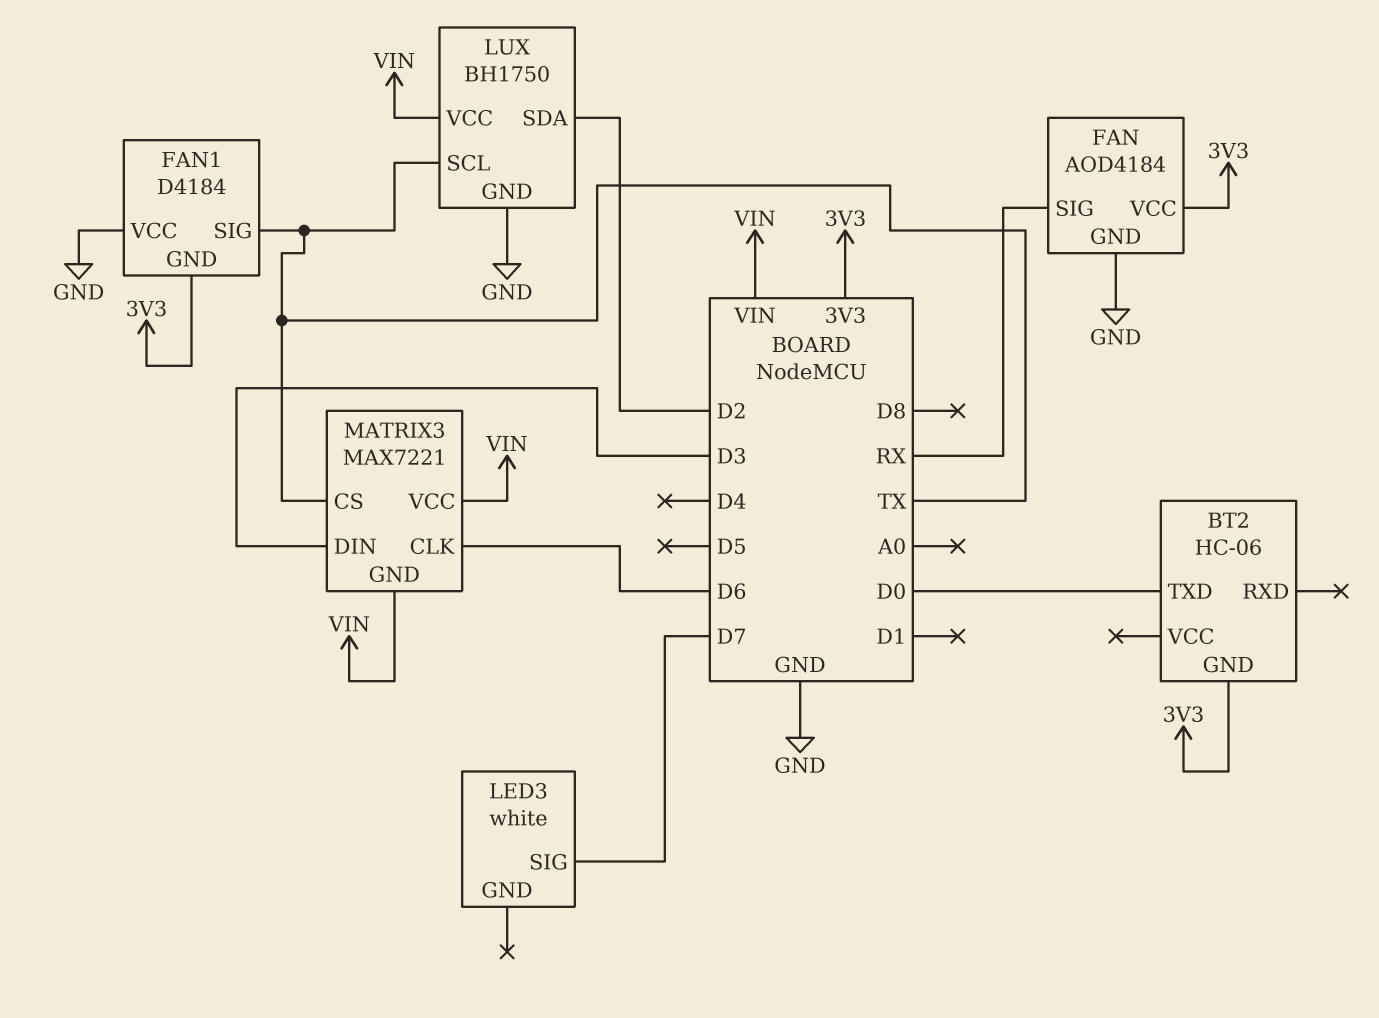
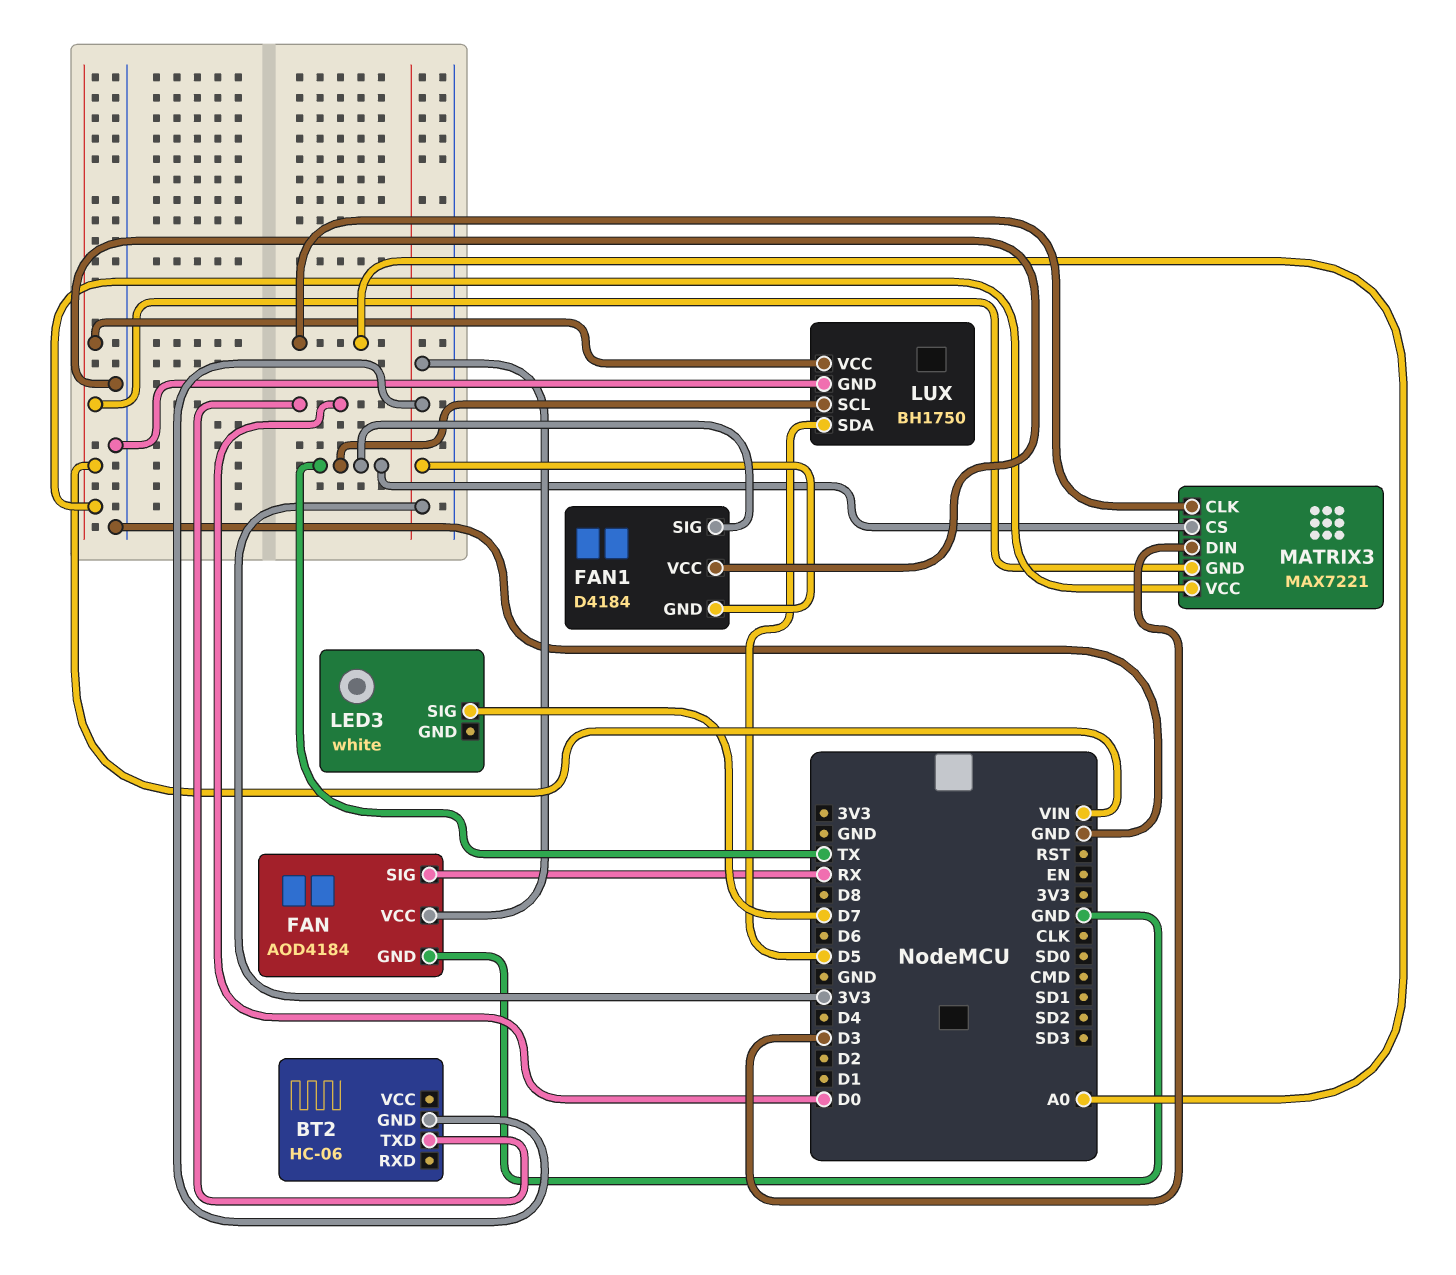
LUX pin SDA: D2 -> D5
MATRIX3 pin CLK: D6 -> A0

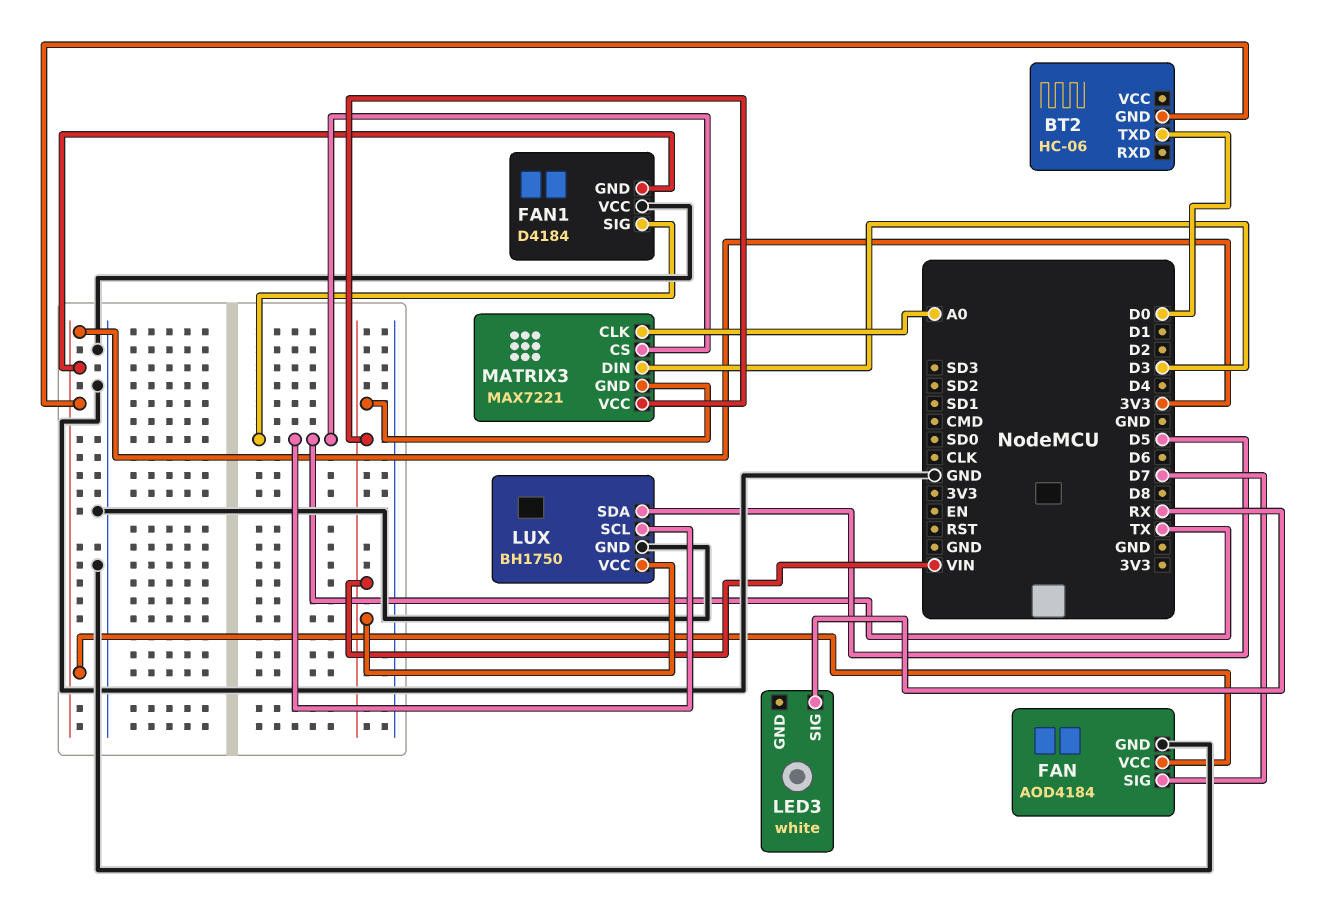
FAN pin SIG: RX -> D7
LED3 pin SIG: D7 -> RX

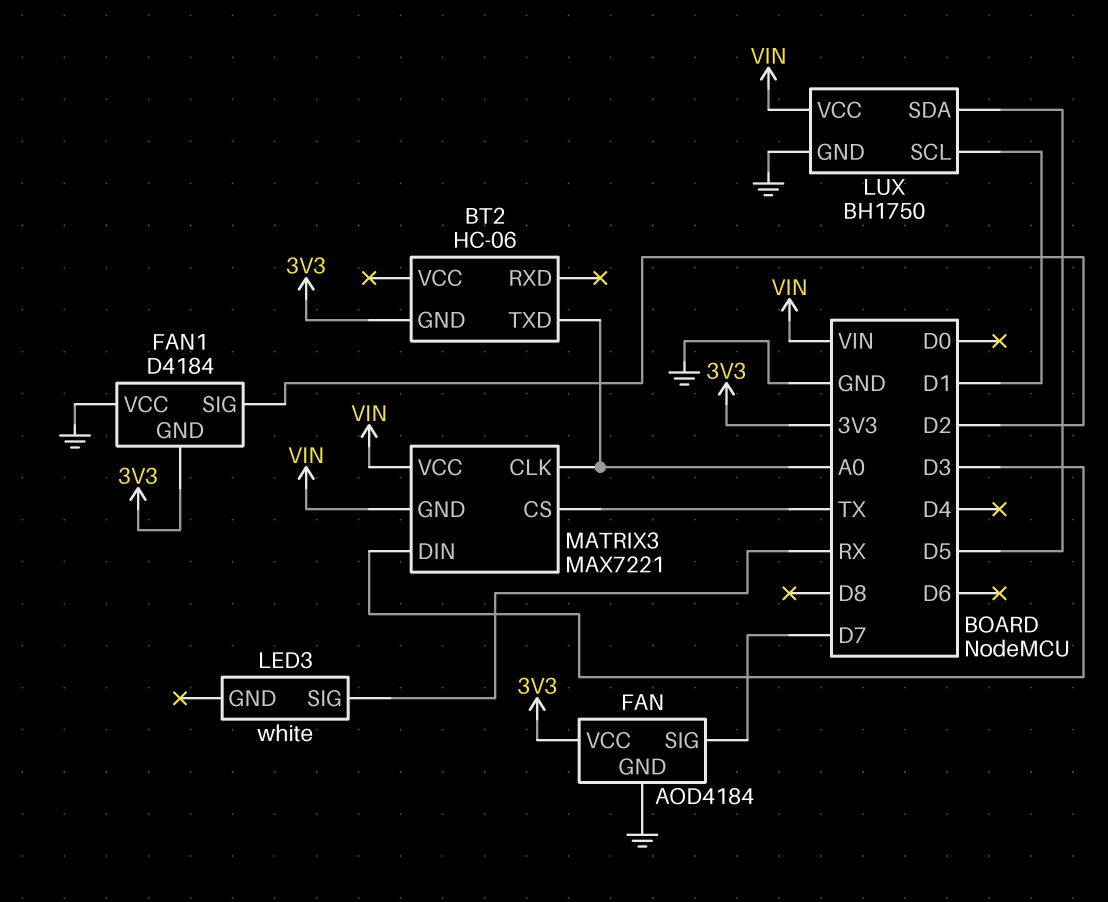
BT2 pin TXD: D0 -> A0
FAN1 pin SIG: TX -> D2
LUX pin SCL: TX -> D1

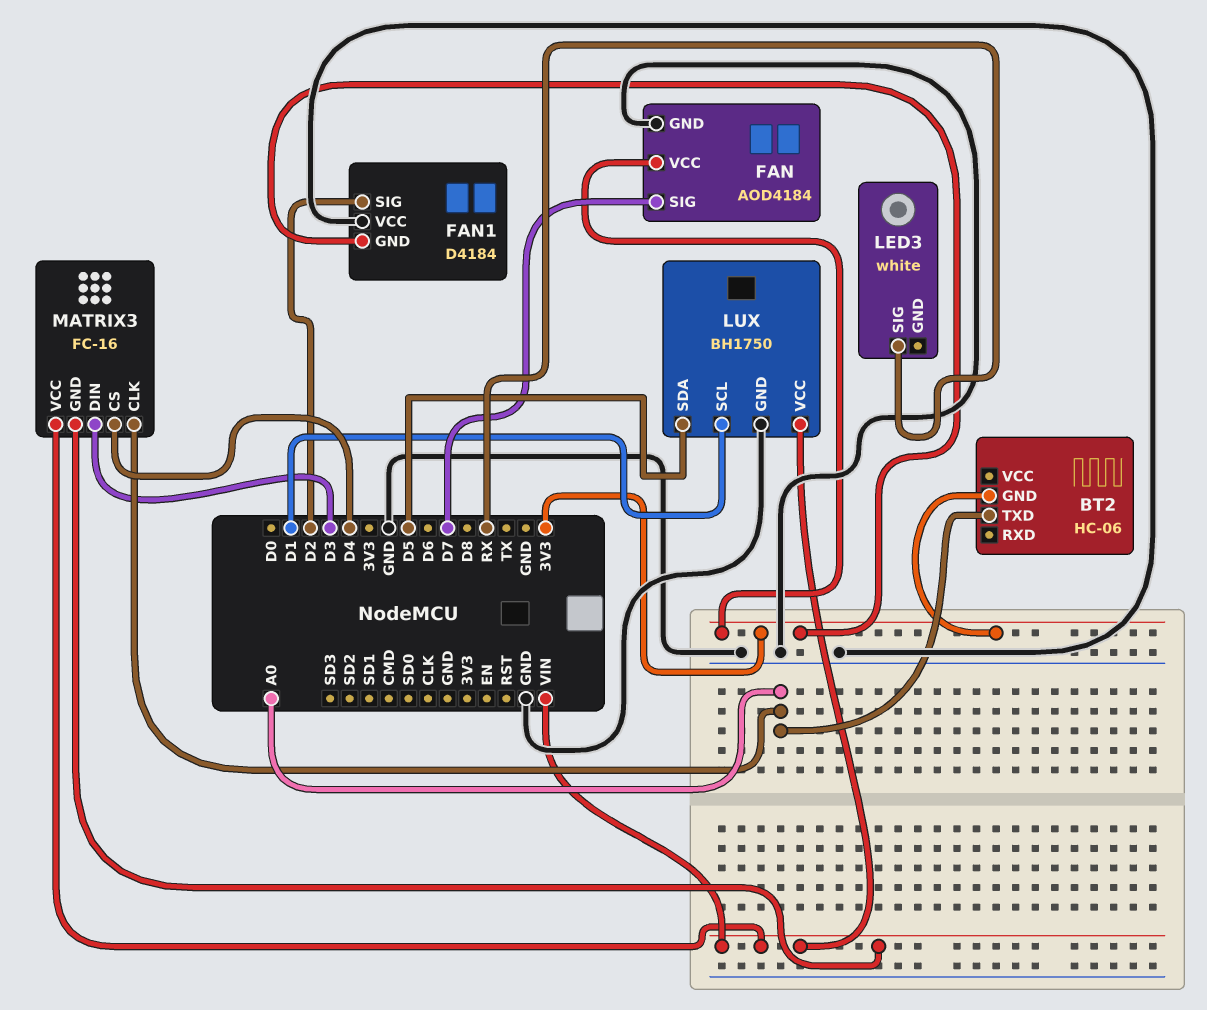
MATRIX3: MAX7221 -> FC-16
MATRIX3 pin CS: TX -> D4

